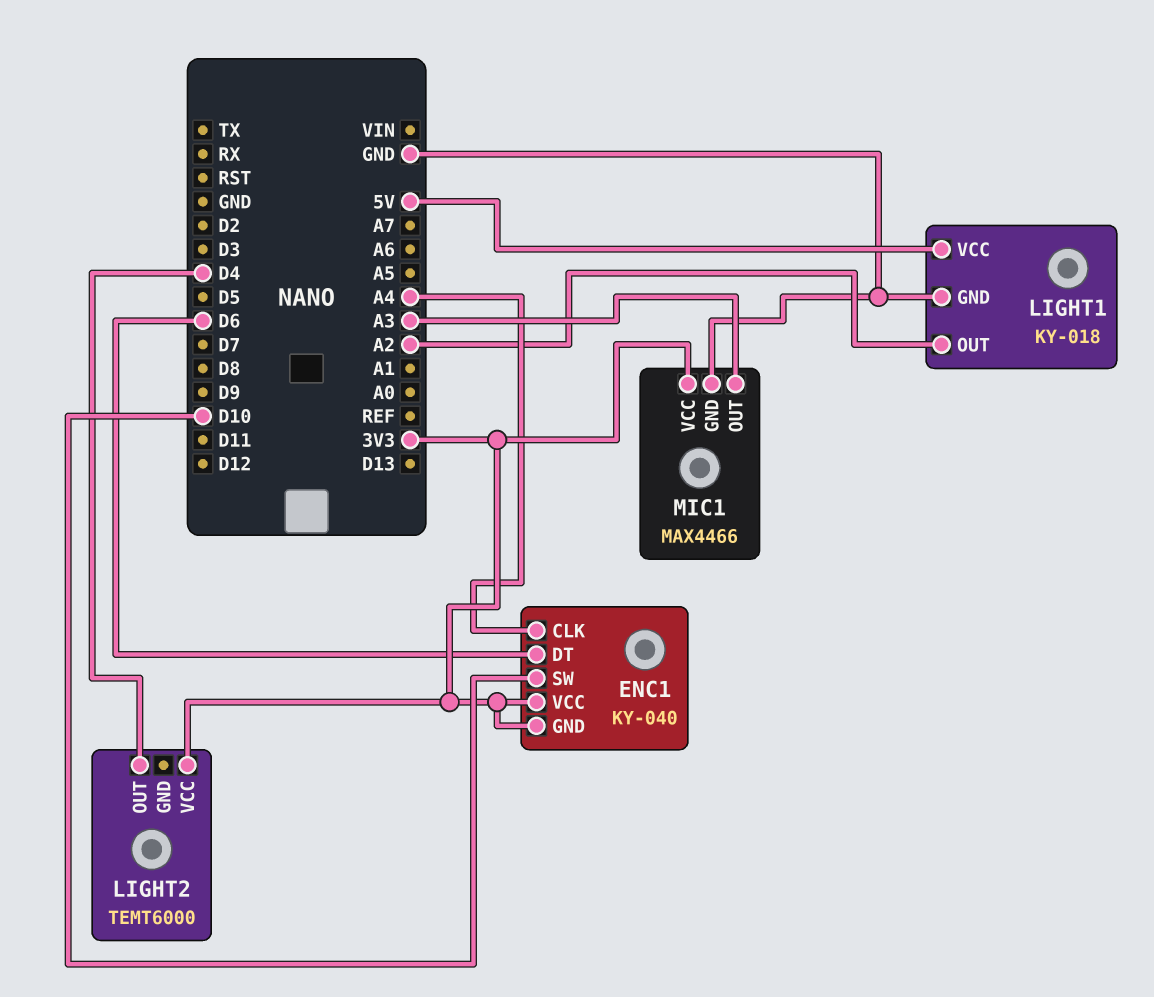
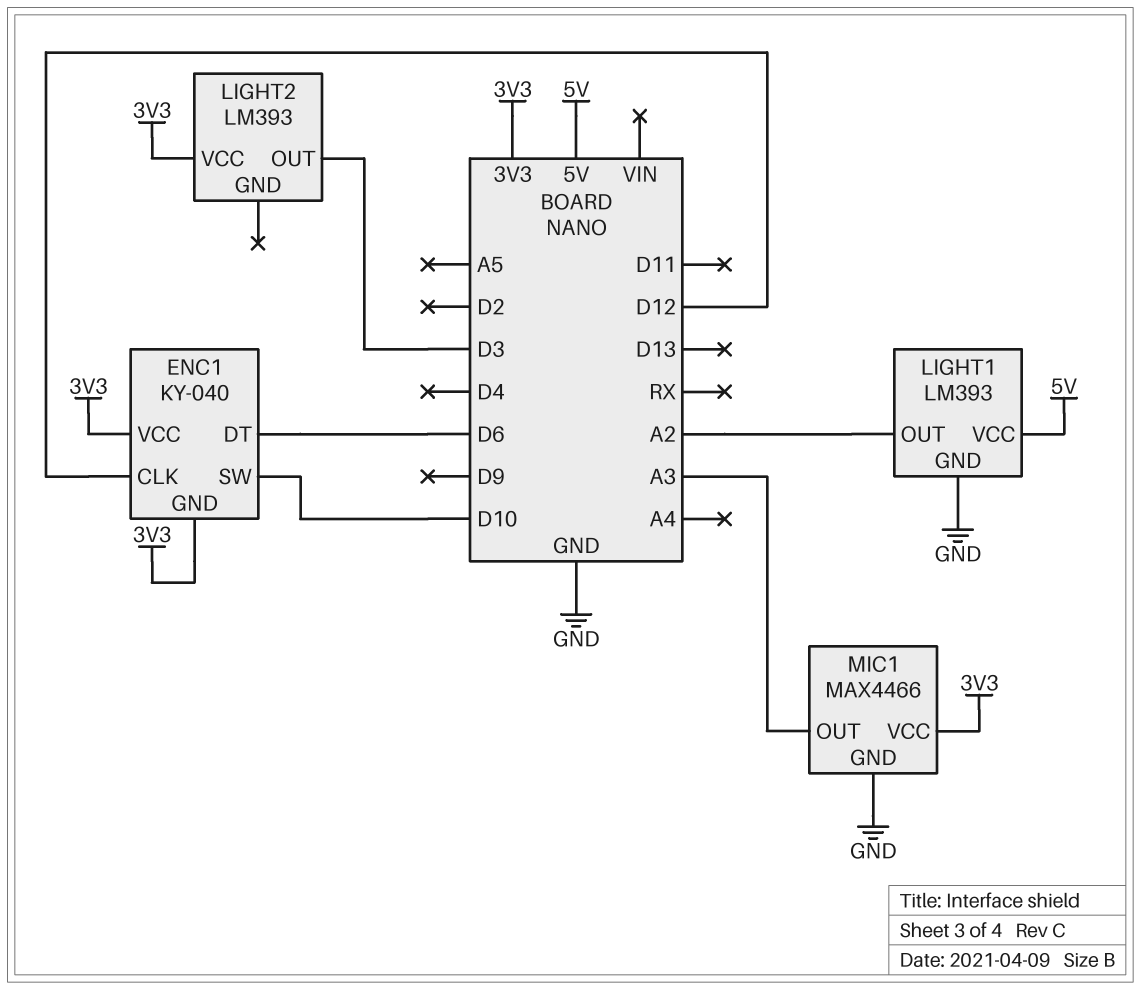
ENC1 pin CLK: A4 -> D12
LIGHT1: KY-018 -> LM393
LIGHT2: TEMT6000 -> LM393
LIGHT2 pin OUT: D4 -> D3

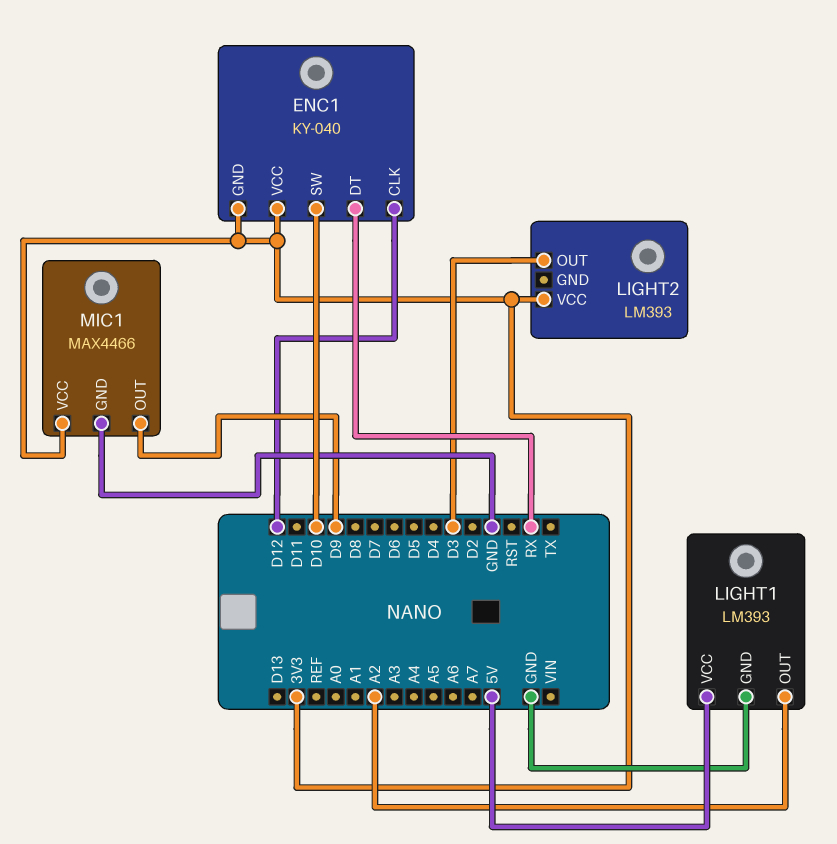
ENC1 pin DT: D6 -> RX
MIC1 pin OUT: A3 -> D9

